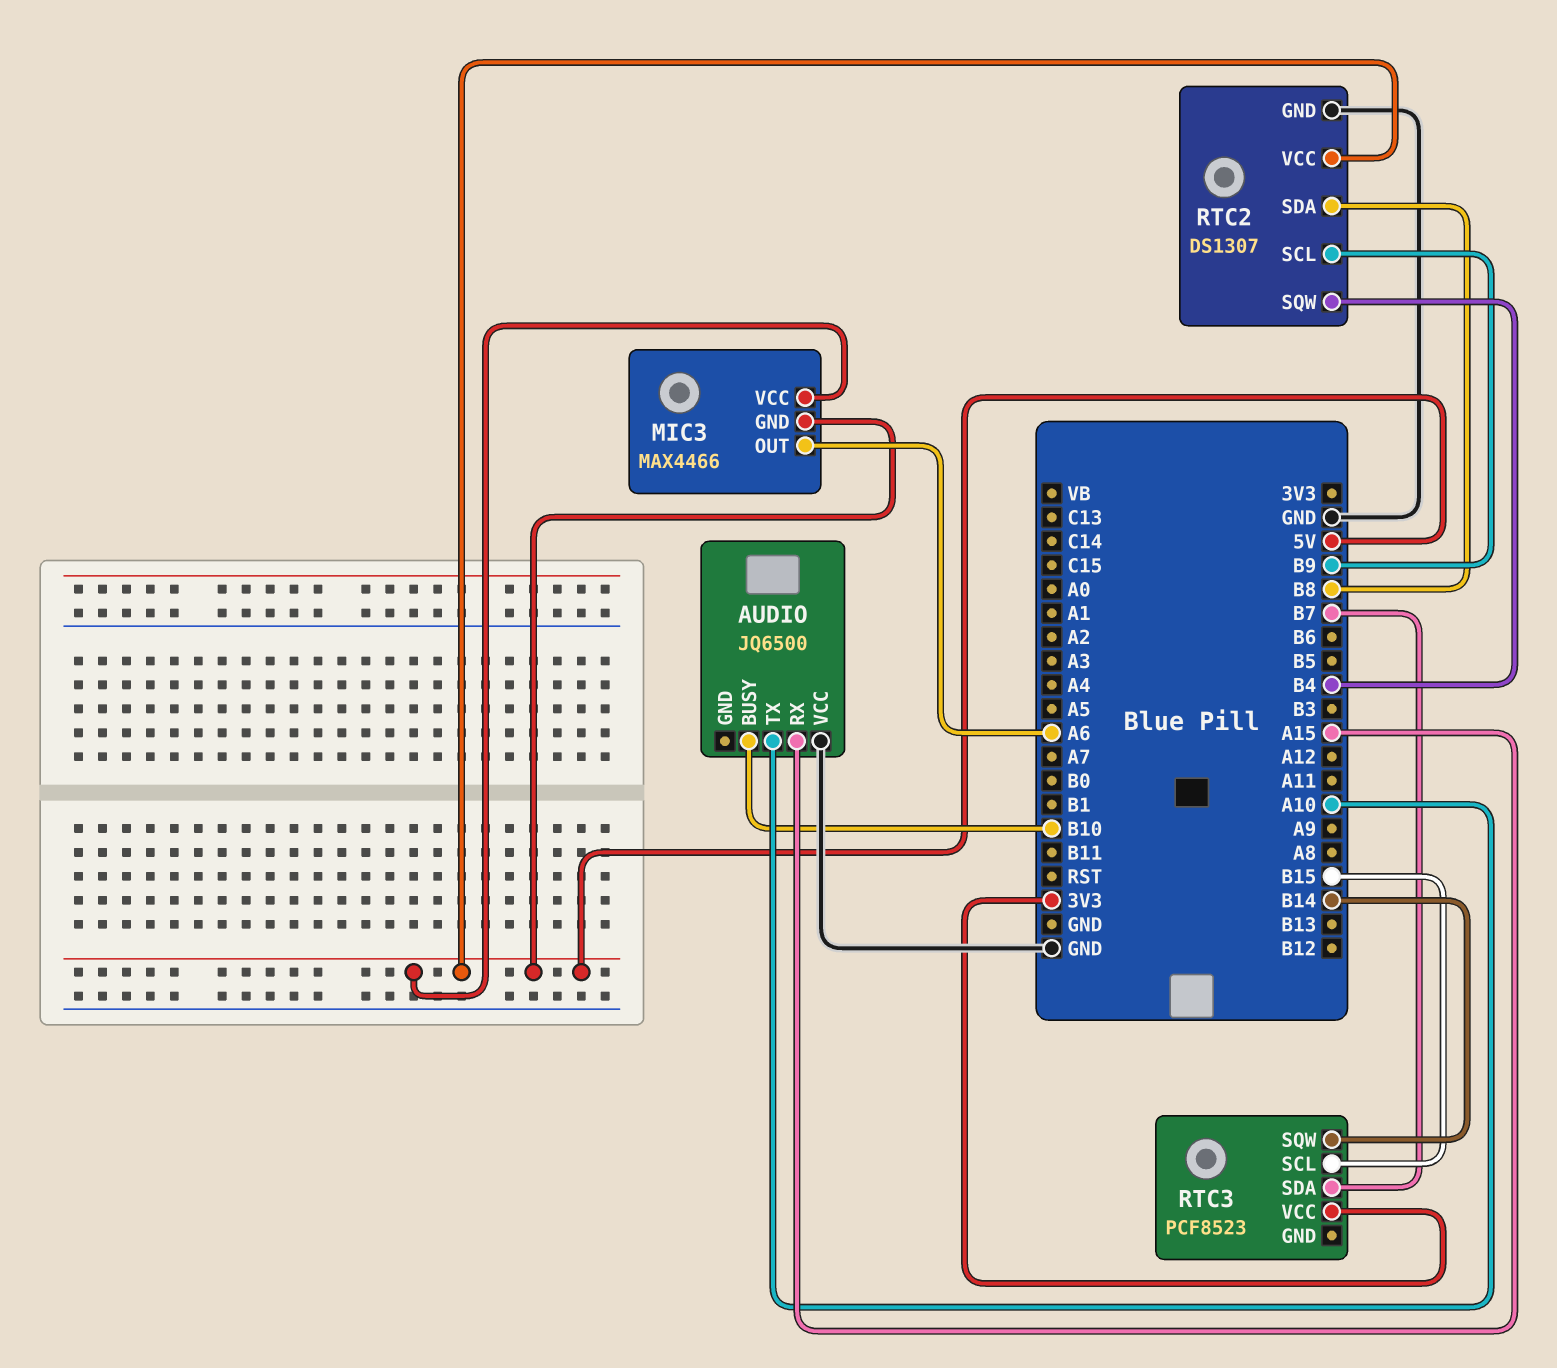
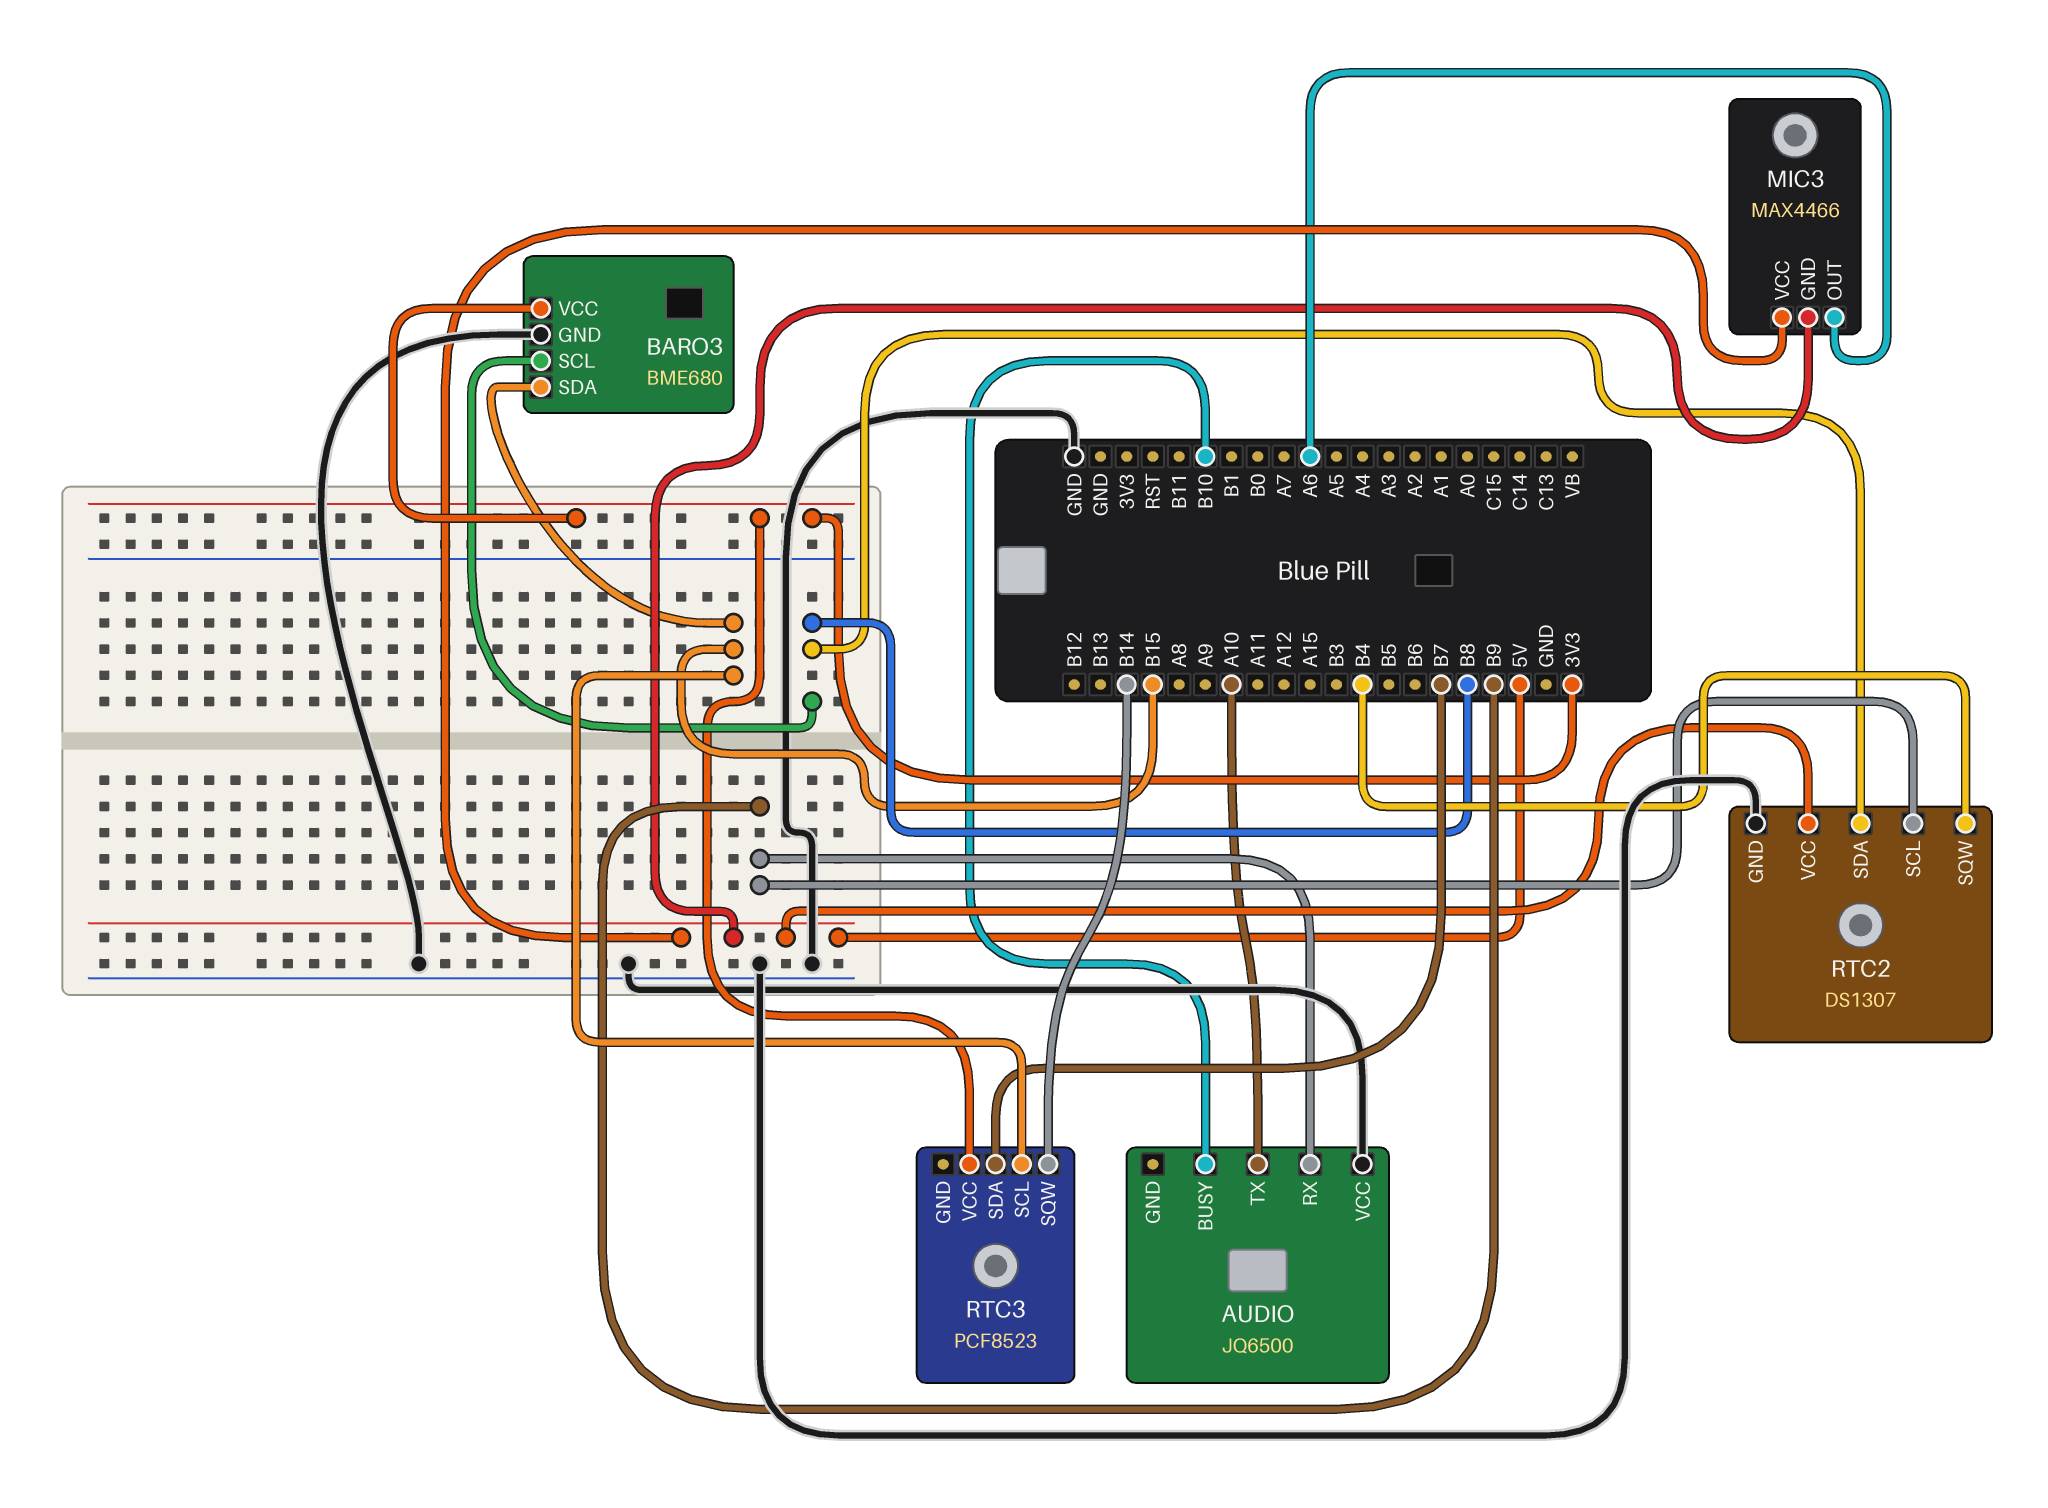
AUDIO pin RX: A15 -> B9
BARO3: none -> BME680
BARO3 pin GND: none -> GND
BARO3 pin SCL: none -> B8
BARO3 pin SDA: none -> B15
BARO3 pin VCC: none -> 3V3

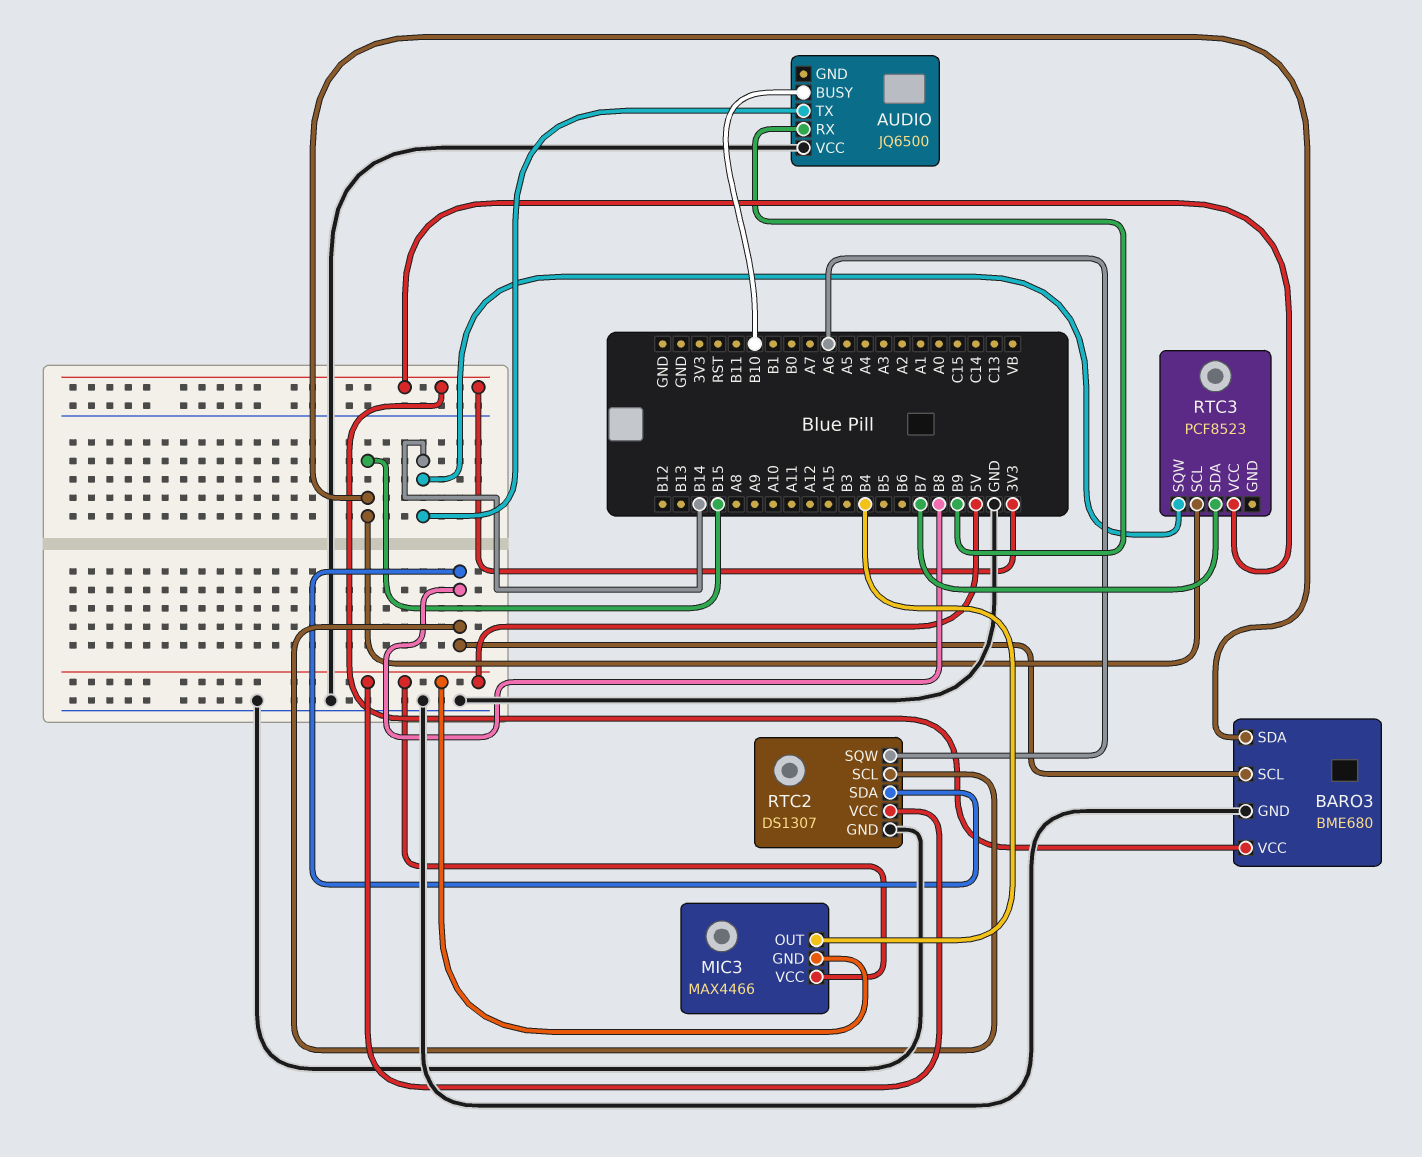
AUDIO pin TX: A10 -> B14
MIC3 pin OUT: A6 -> B4
RTC2 pin SCL: B9 -> B8
RTC2 pin SQW: B4 -> A6

